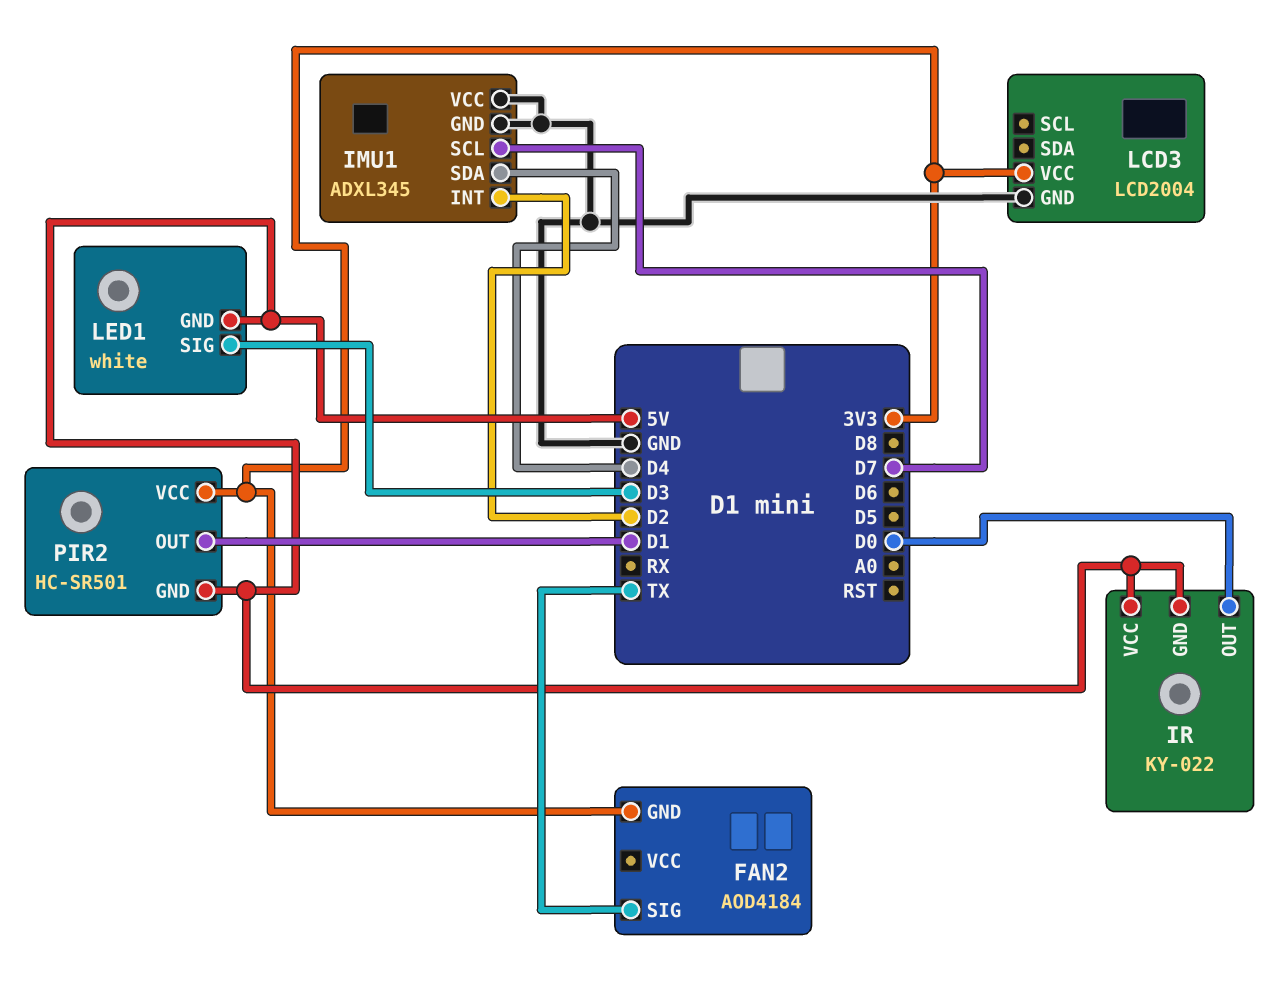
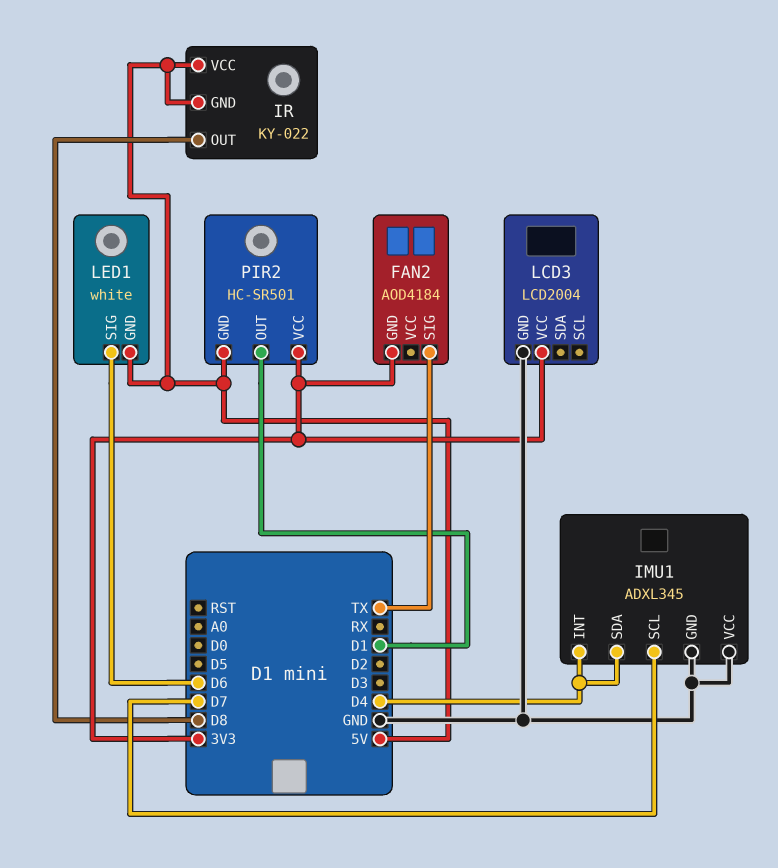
IMU1 pin INT: D2 -> D4
IR pin OUT: D0 -> D8
LED1 pin SIG: D3 -> D6

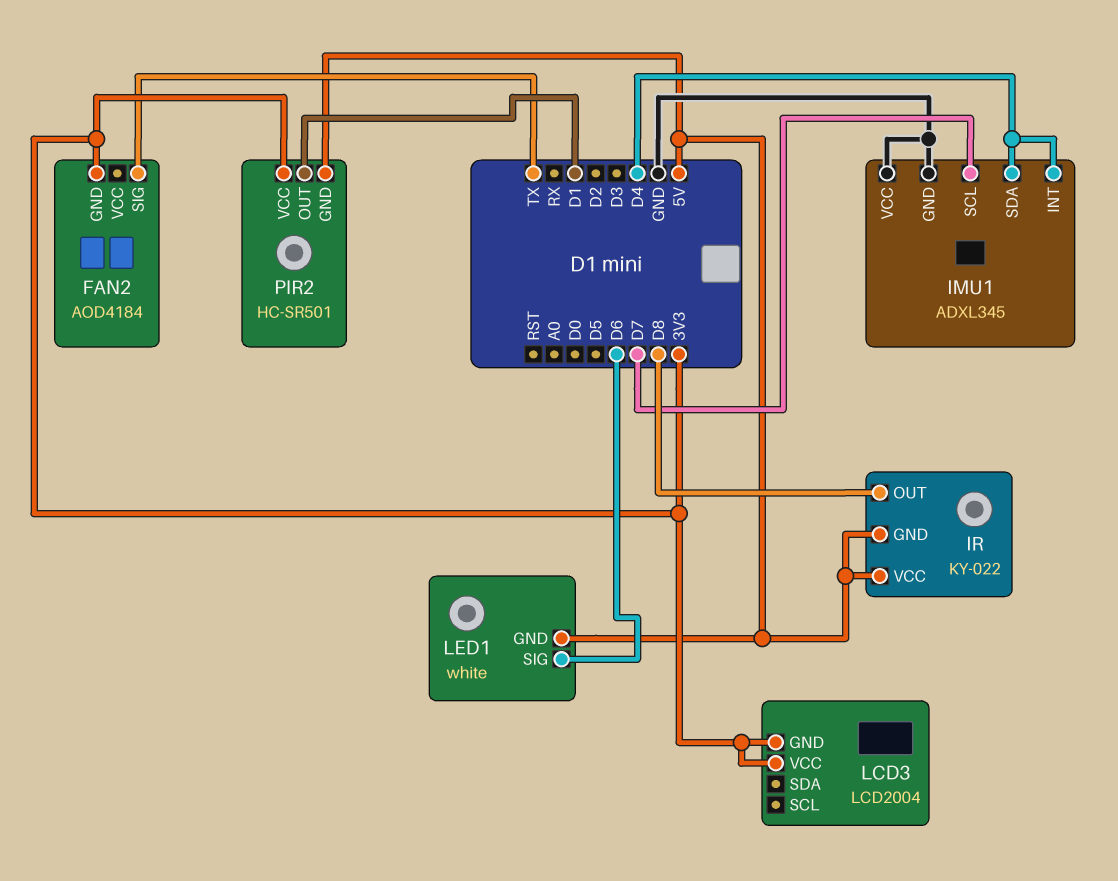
LCD3 pin GND: GND -> 3V3

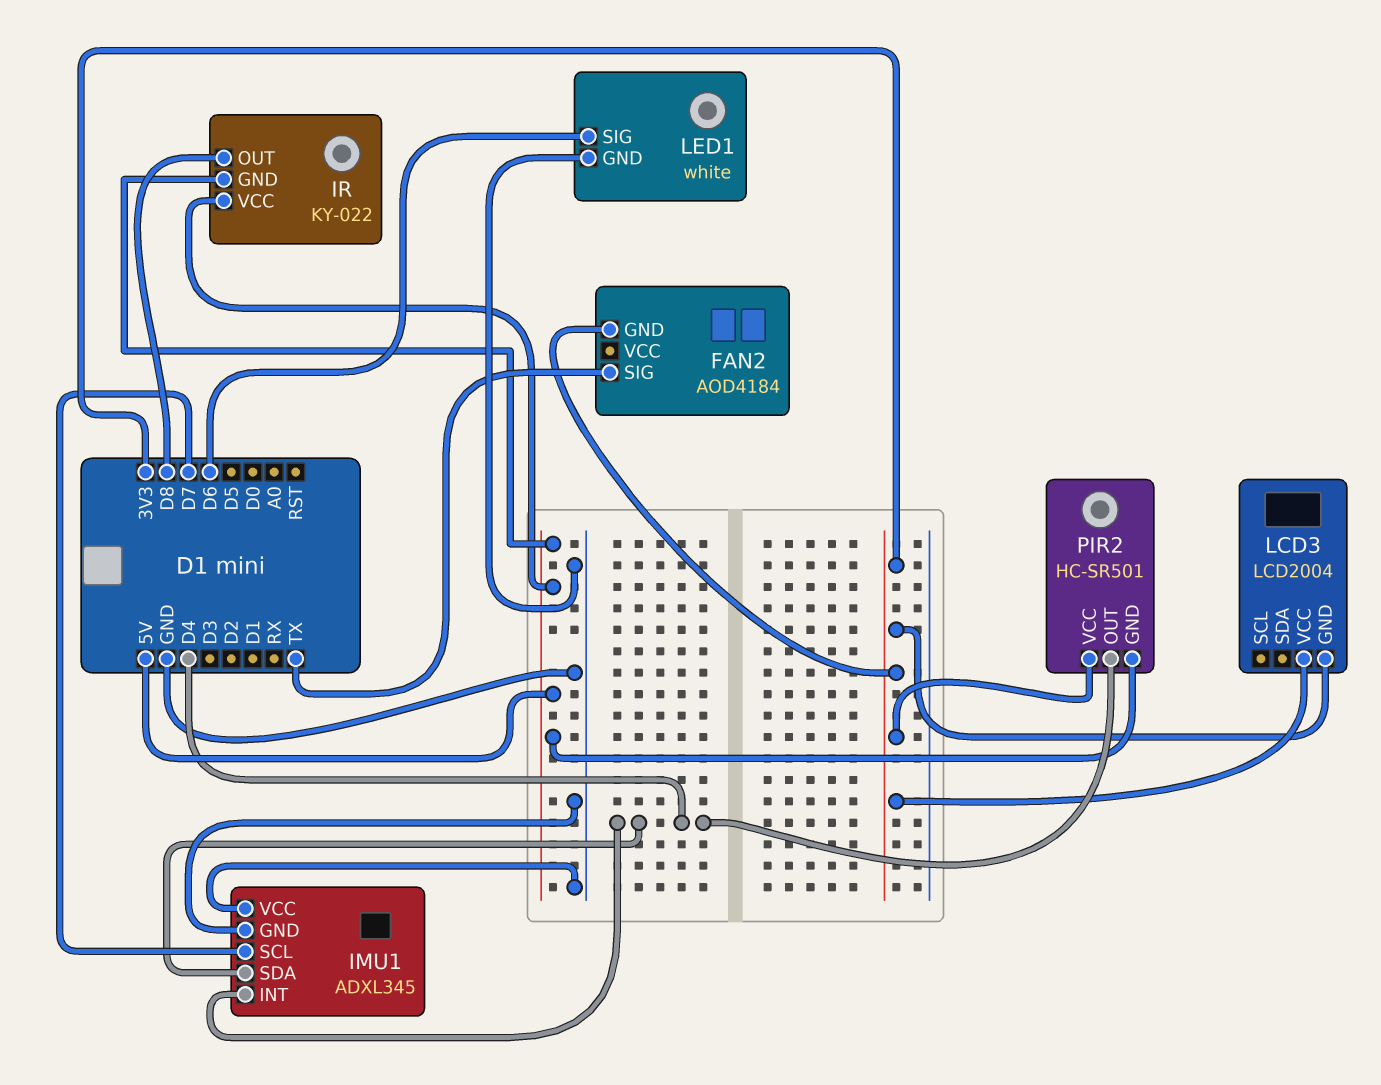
LED1 pin GND: 5V -> GND
PIR2 pin OUT: D1 -> D4

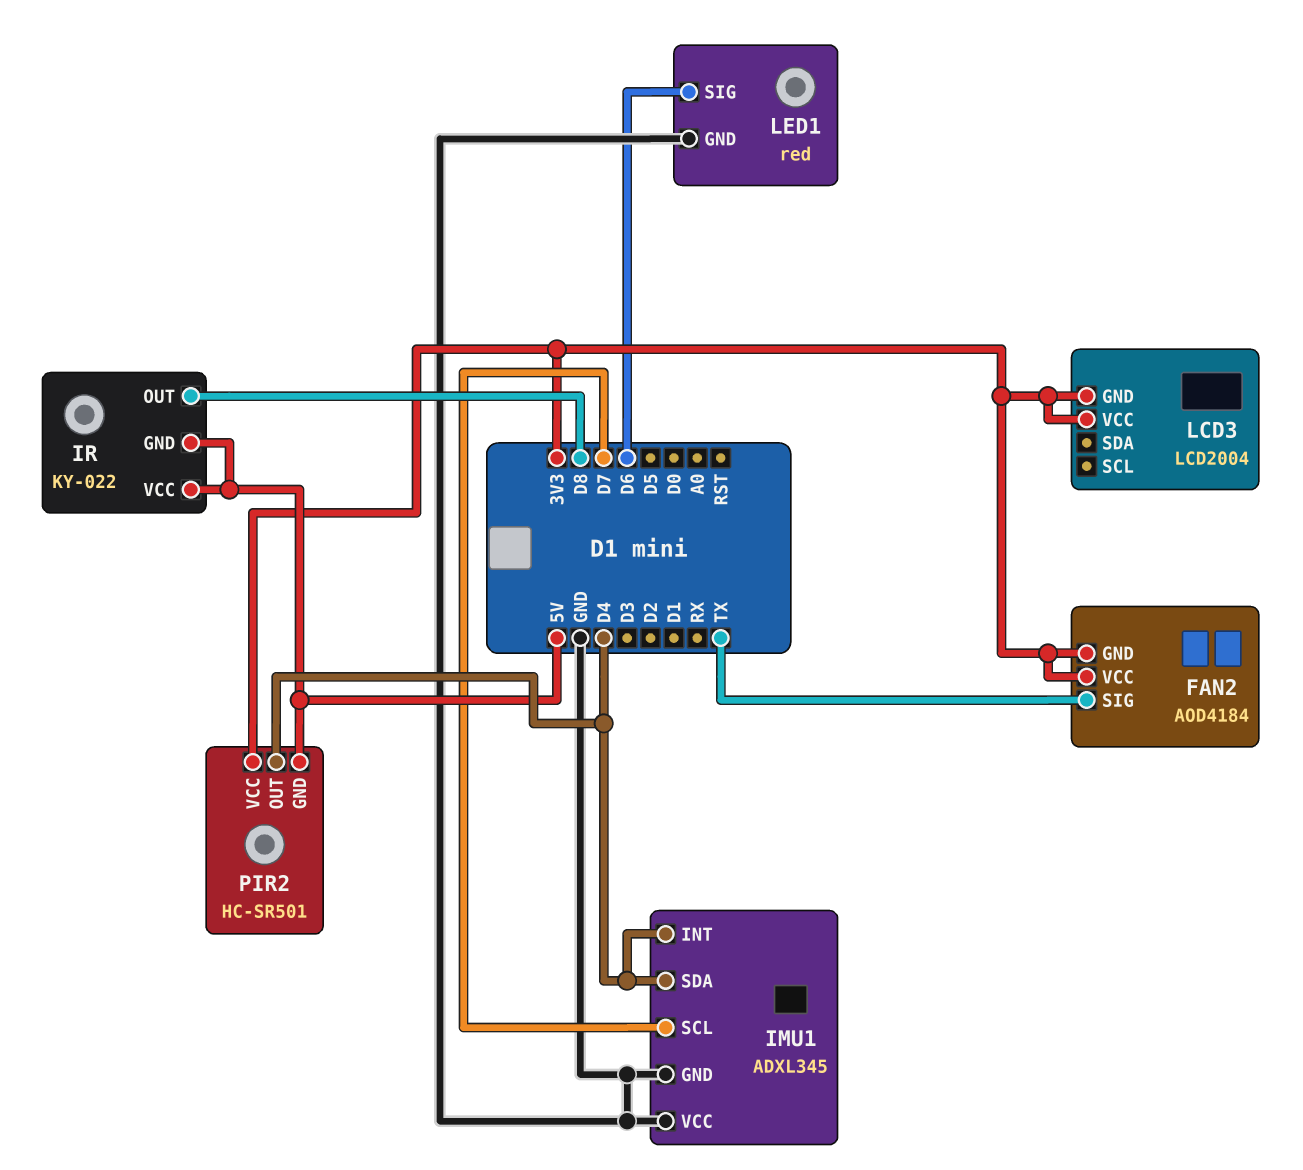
FAN2 pin VCC: none -> 3V3
LED1: white -> red

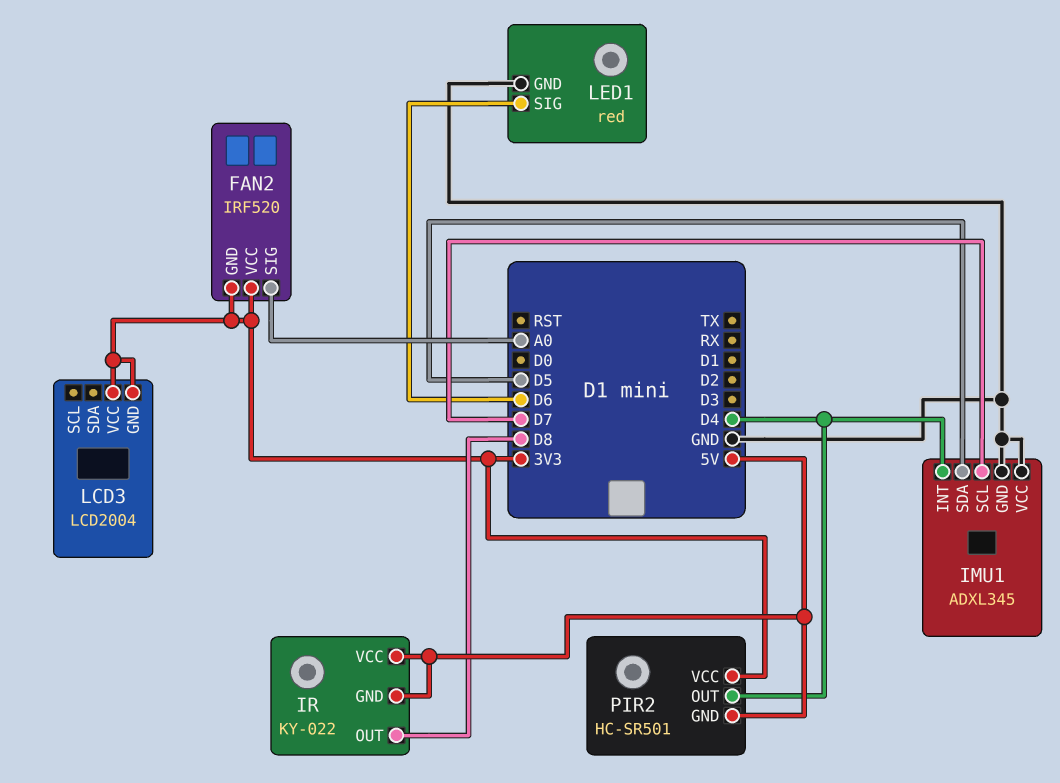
FAN2: AOD4184 -> IRF520
FAN2 pin SIG: TX -> A0
IMU1 pin SDA: D4 -> D5

